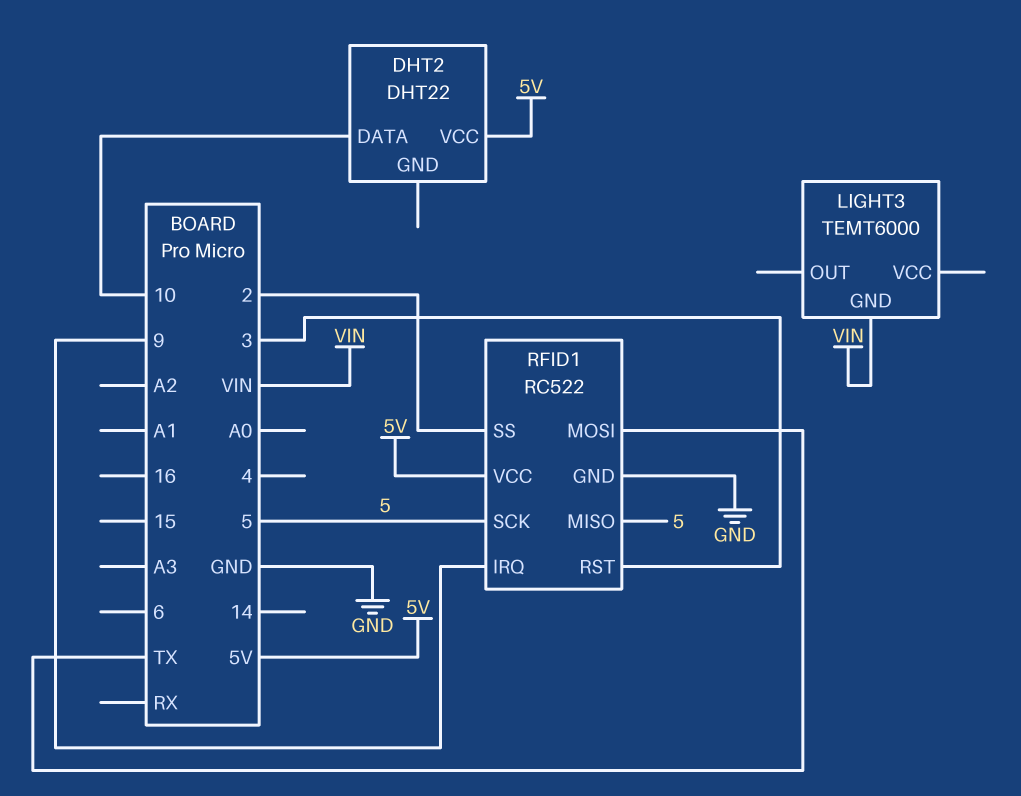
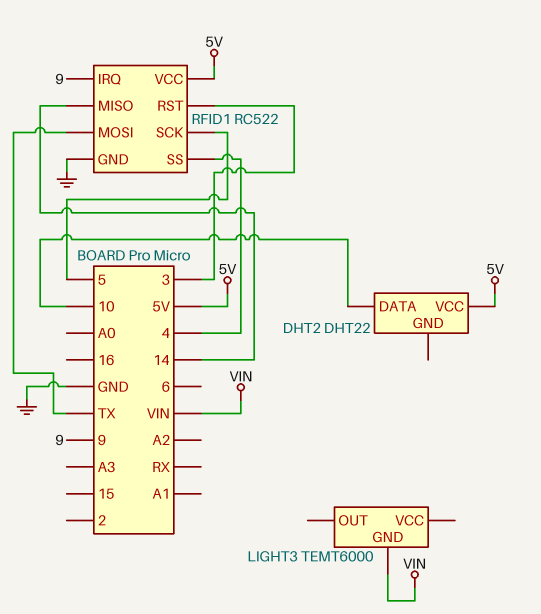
RFID1 pin MISO: 5 -> 14
RFID1 pin SS: 2 -> 4

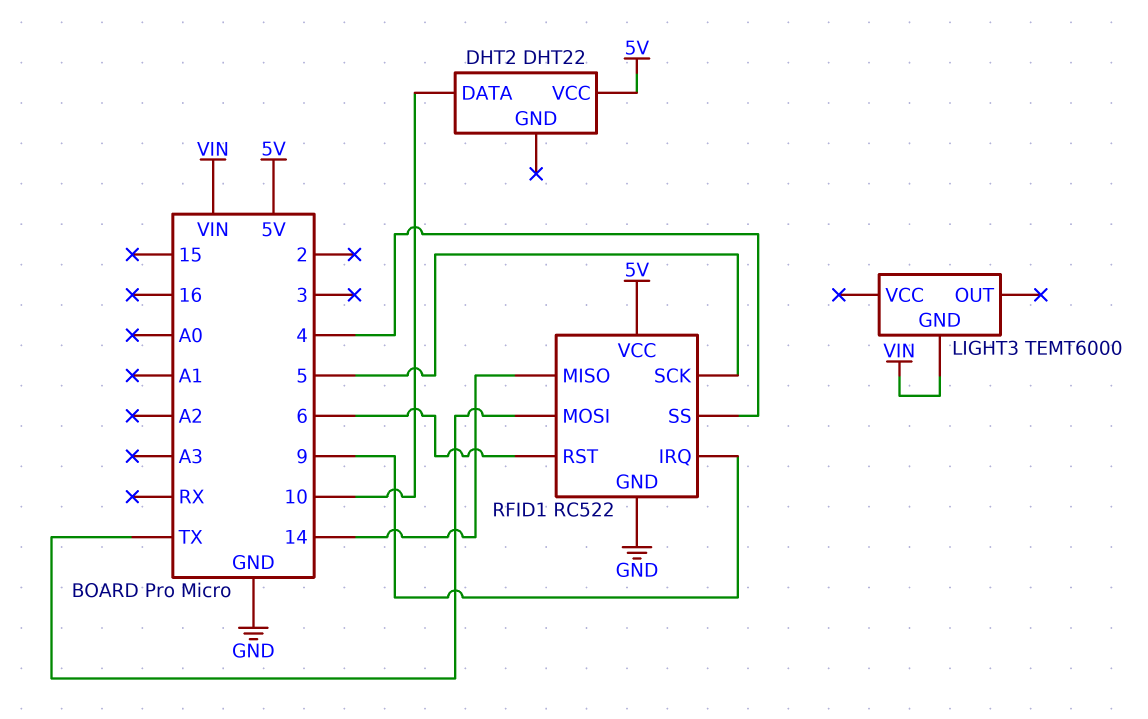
RFID1 pin RST: 3 -> 6

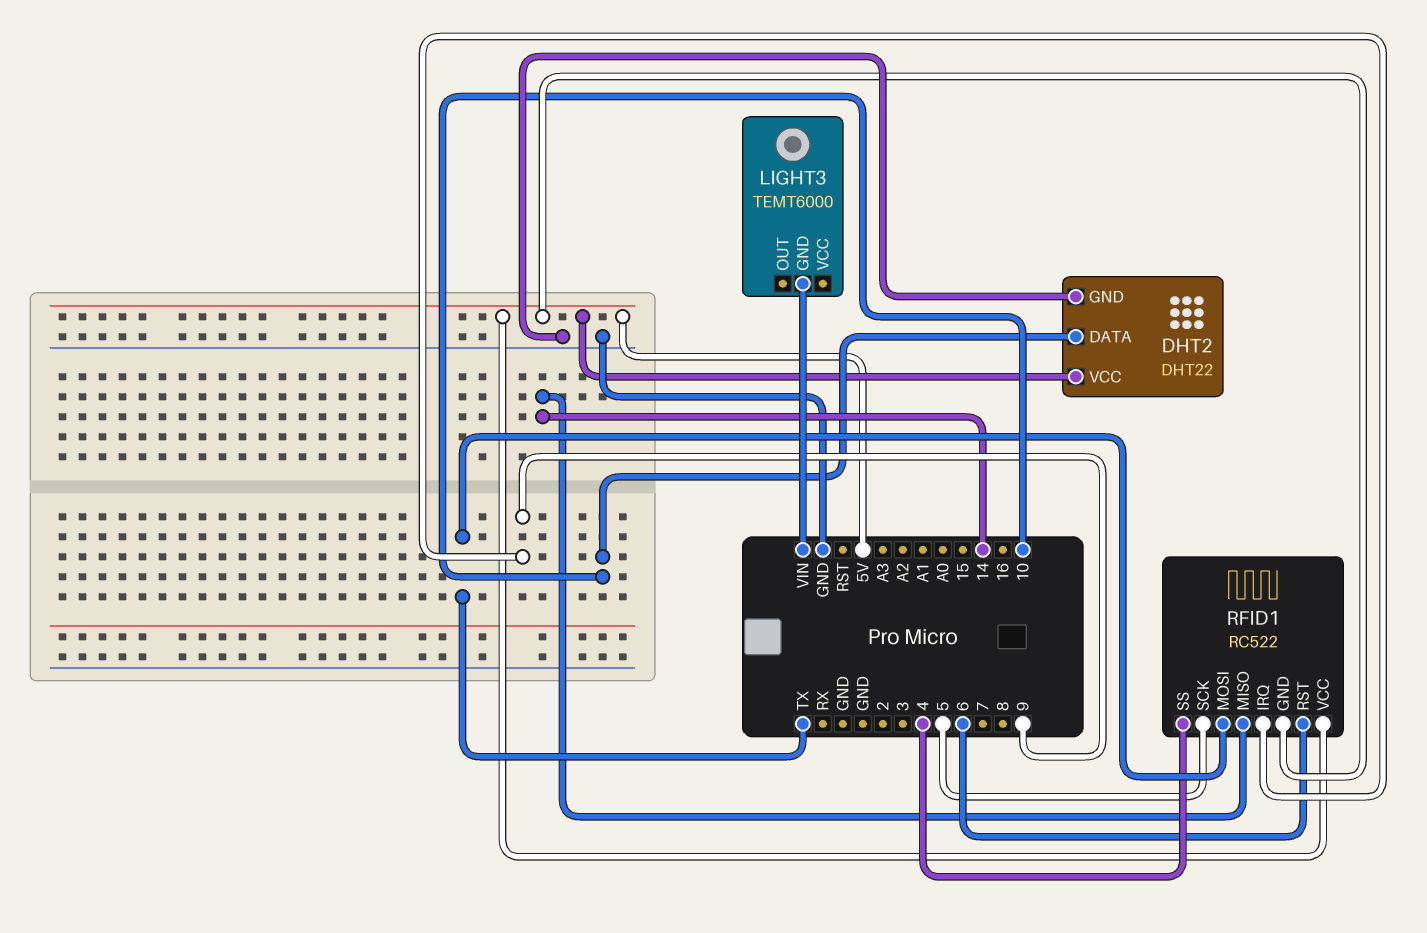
DHT2 pin GND: none -> GND
RFID1 pin GND: GND -> 5V

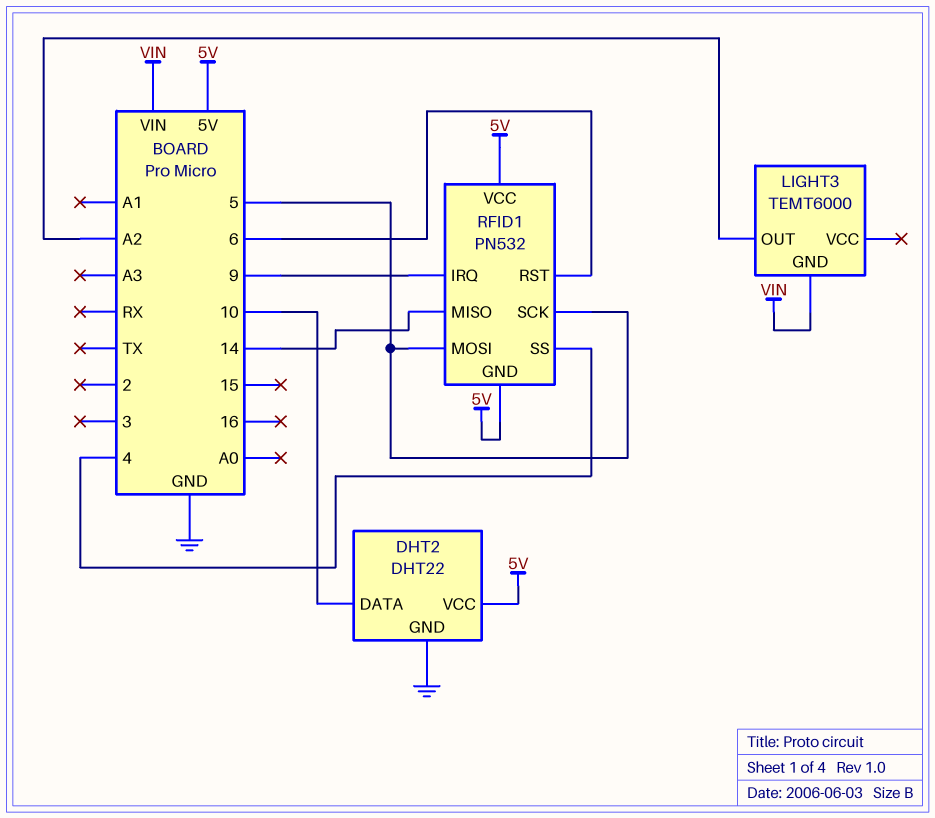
LIGHT3 pin OUT: none -> A2
RFID1: RC522 -> PN532
RFID1 pin MOSI: TX -> 5

